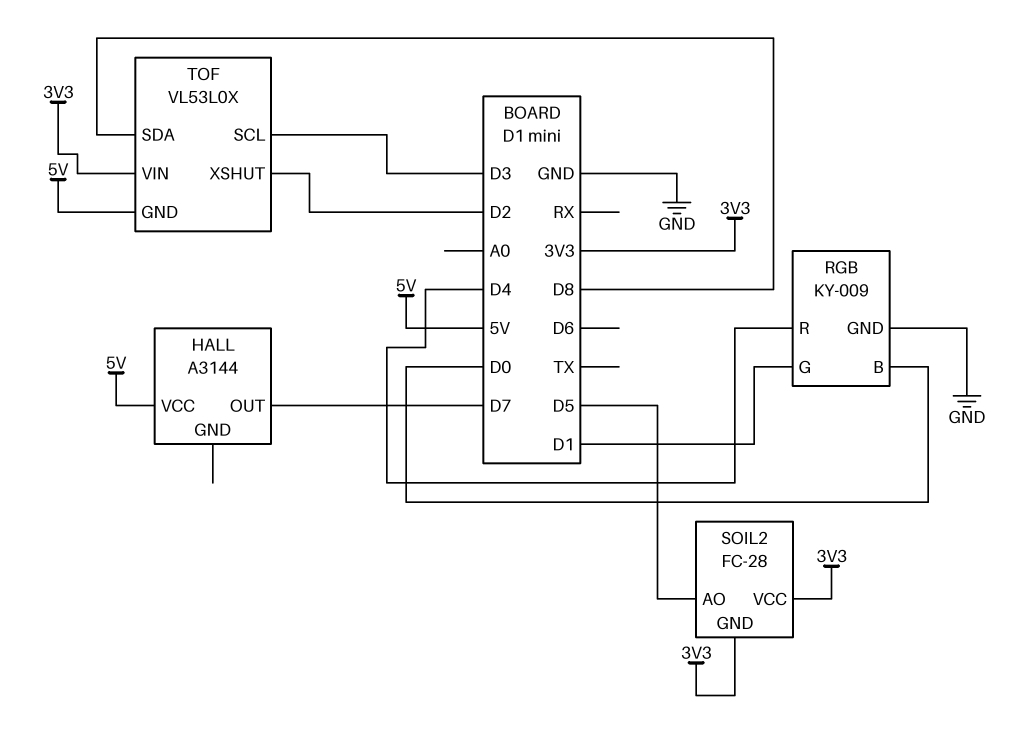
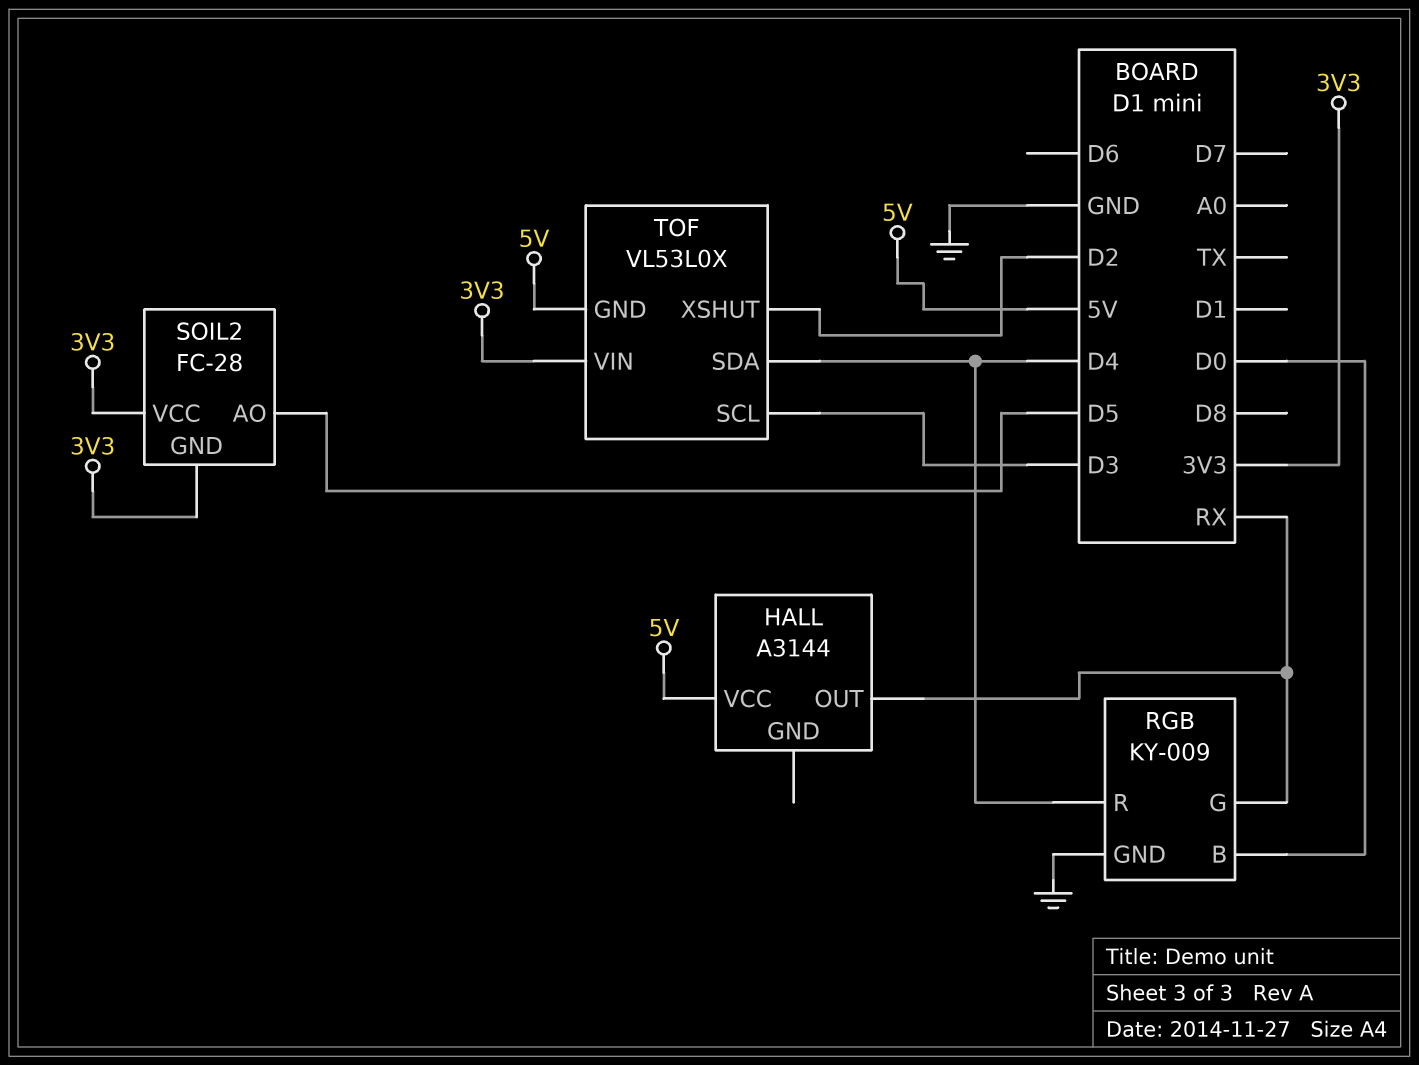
HALL pin OUT: D7 -> RX
RGB pin G: D1 -> RX
TOF pin SDA: D8 -> D4

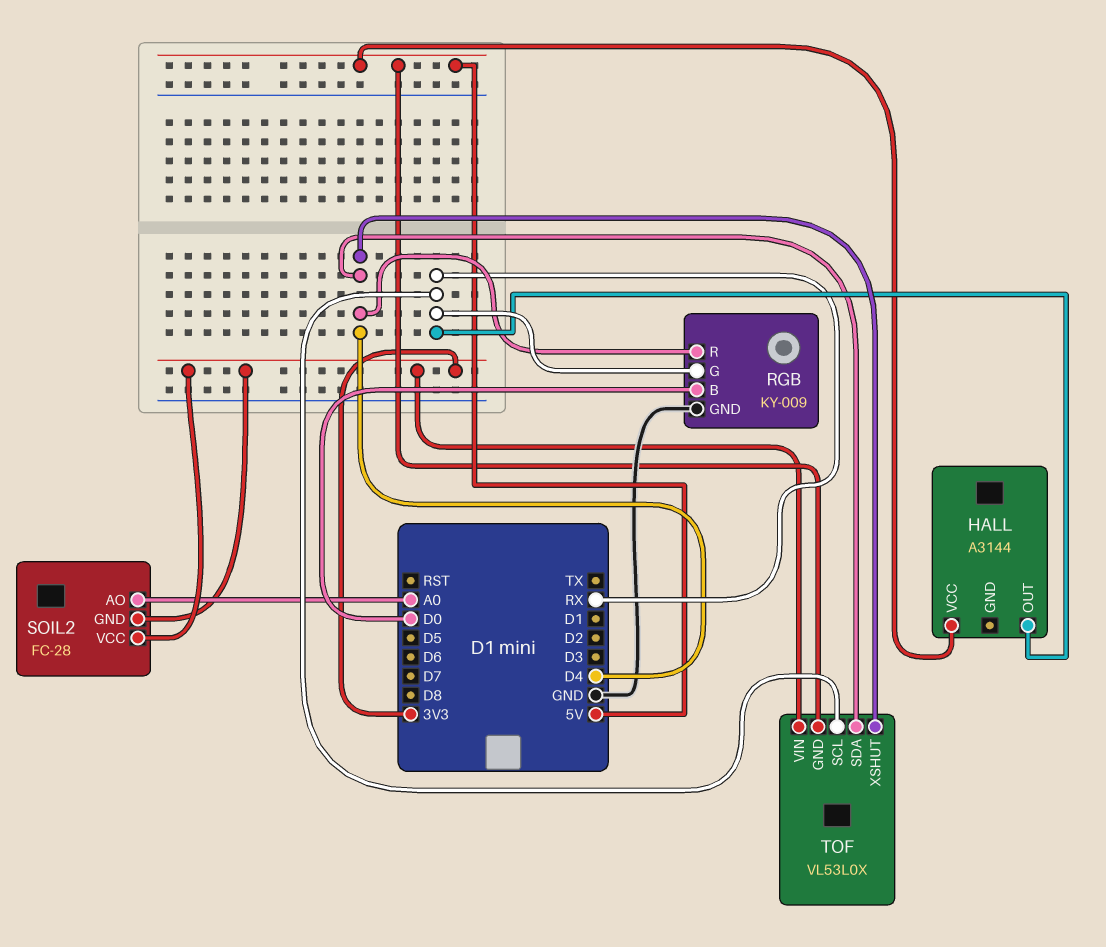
SOIL2 pin AO: D5 -> A0
TOF pin SCL: D3 -> RX
TOF pin XSHUT: D2 -> D4

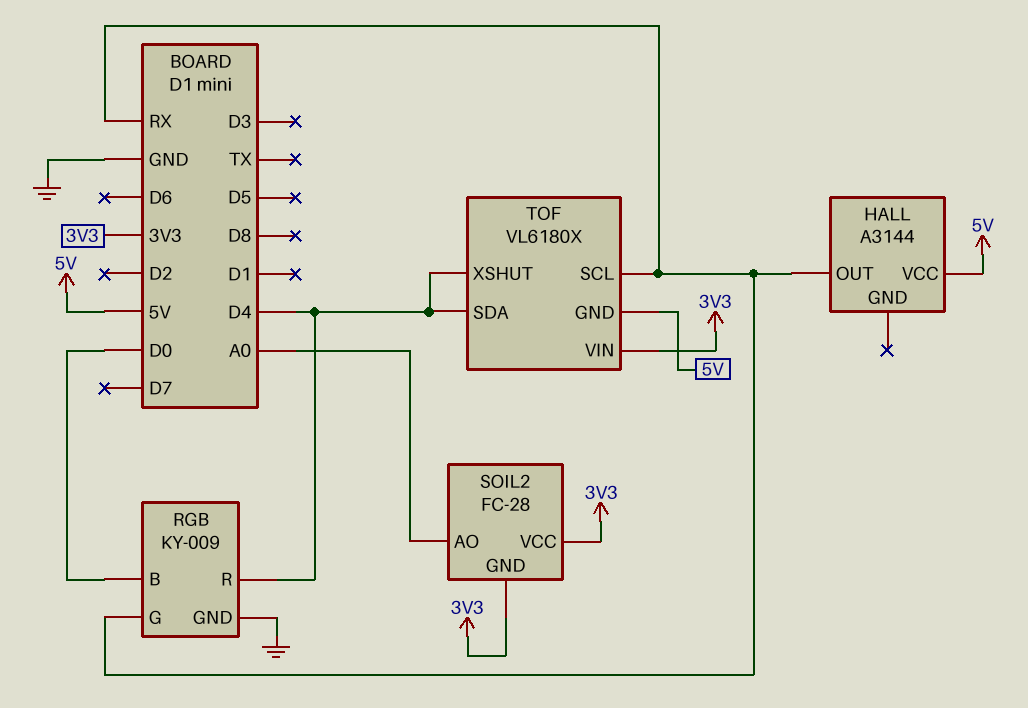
TOF: VL53L0X -> VL6180X

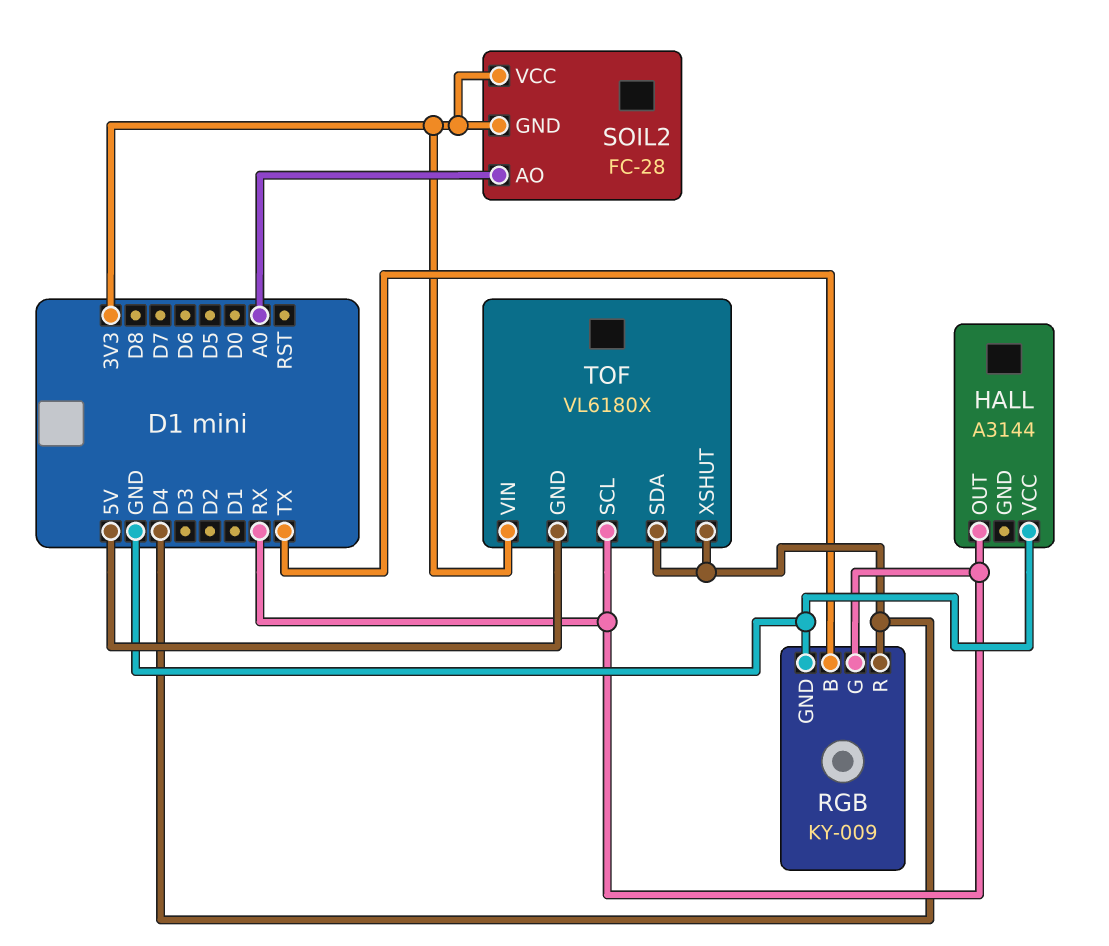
HALL pin VCC: 5V -> GND
RGB pin B: D0 -> TX

